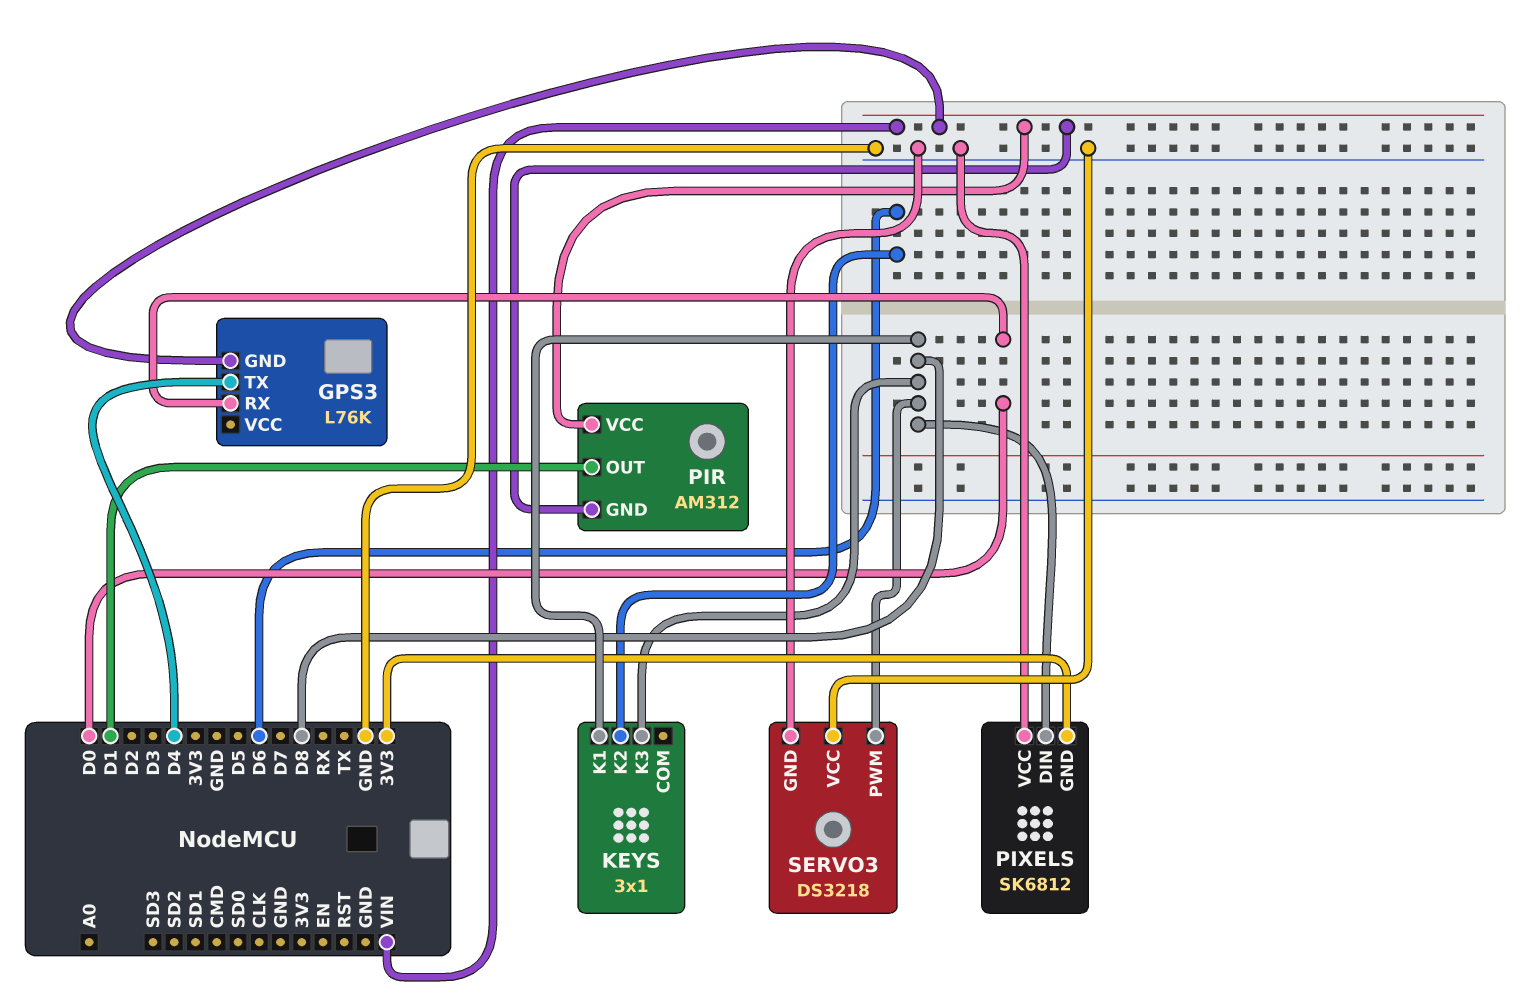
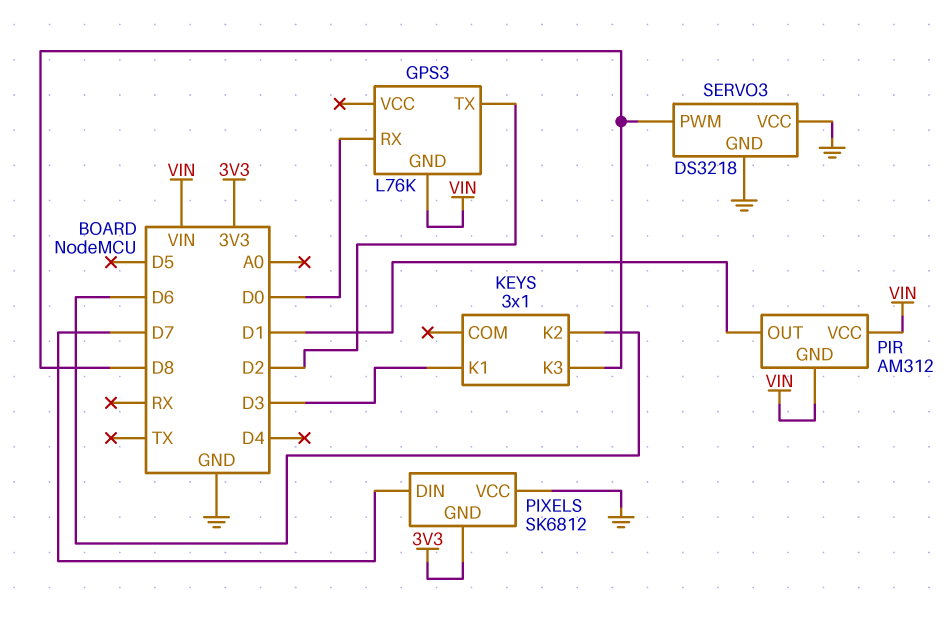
GPS3 pin TX: D4 -> D2
KEYS pin K1: D8 -> D3
PIXELS pin DIN: D8 -> D7

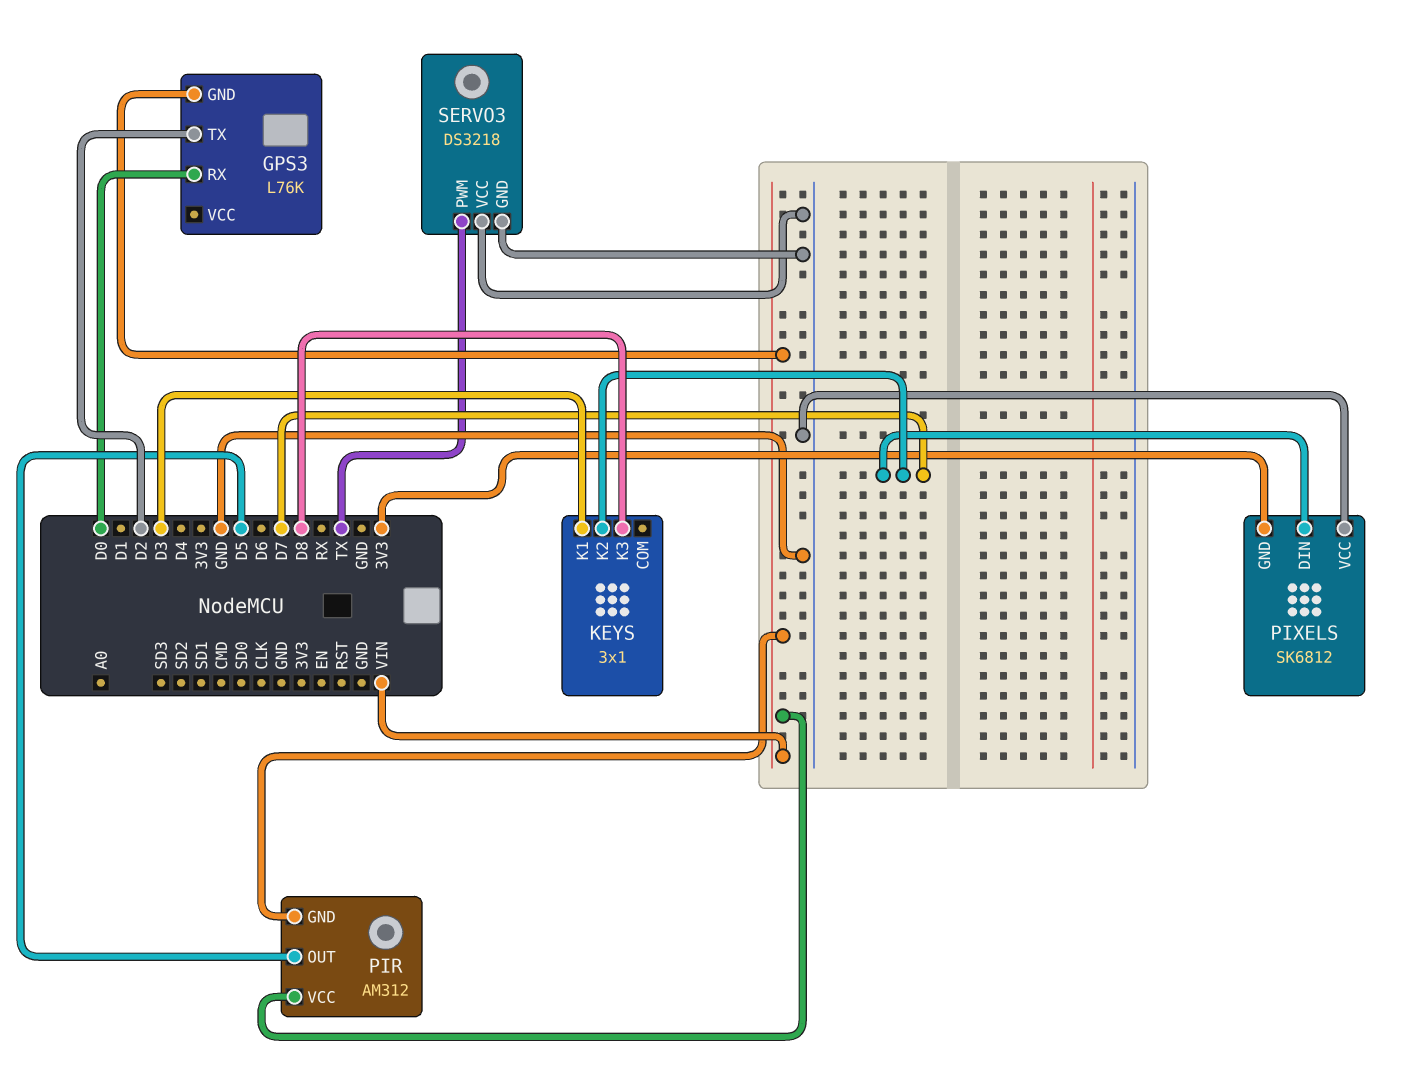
KEYS pin K2: D6 -> D7
PIR pin OUT: D1 -> D5
SERVO3 pin PWM: D8 -> TX

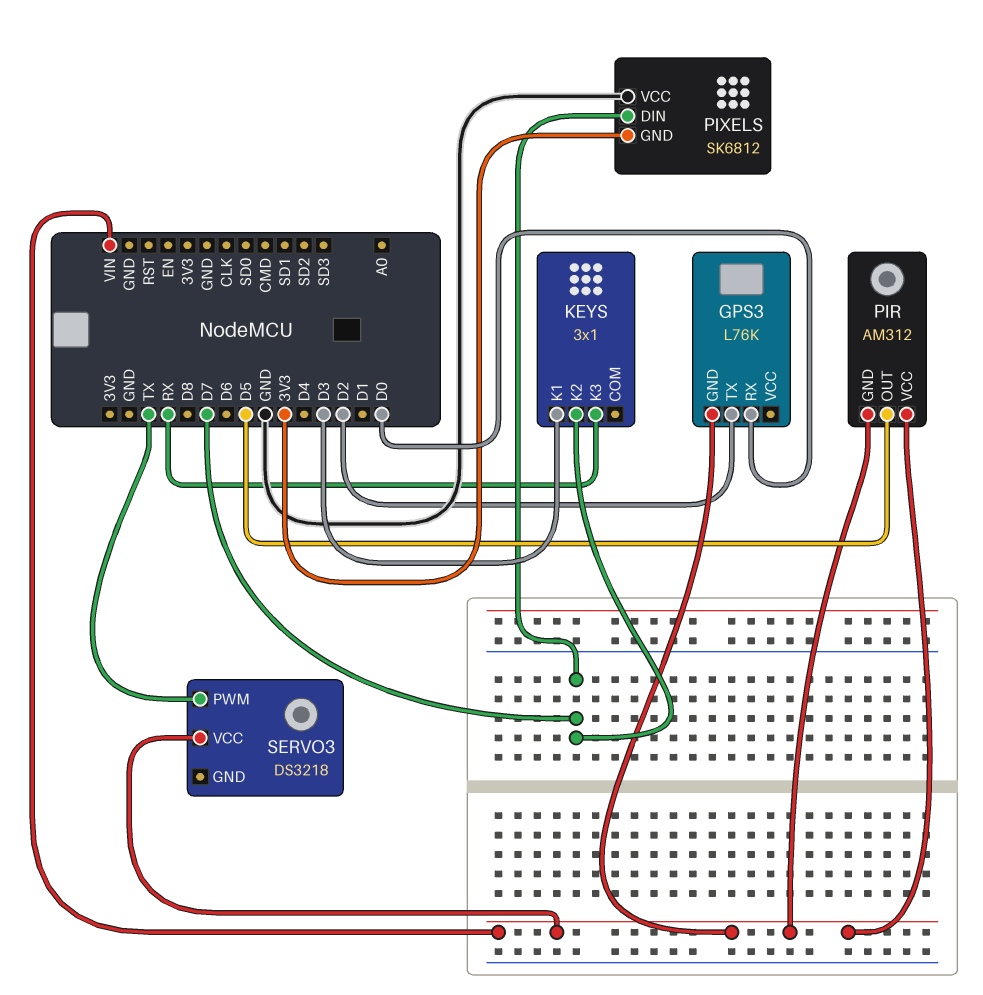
KEYS pin K3: D8 -> RX
SERVO3 pin GND: GND -> none
SERVO3 pin VCC: GND -> VIN

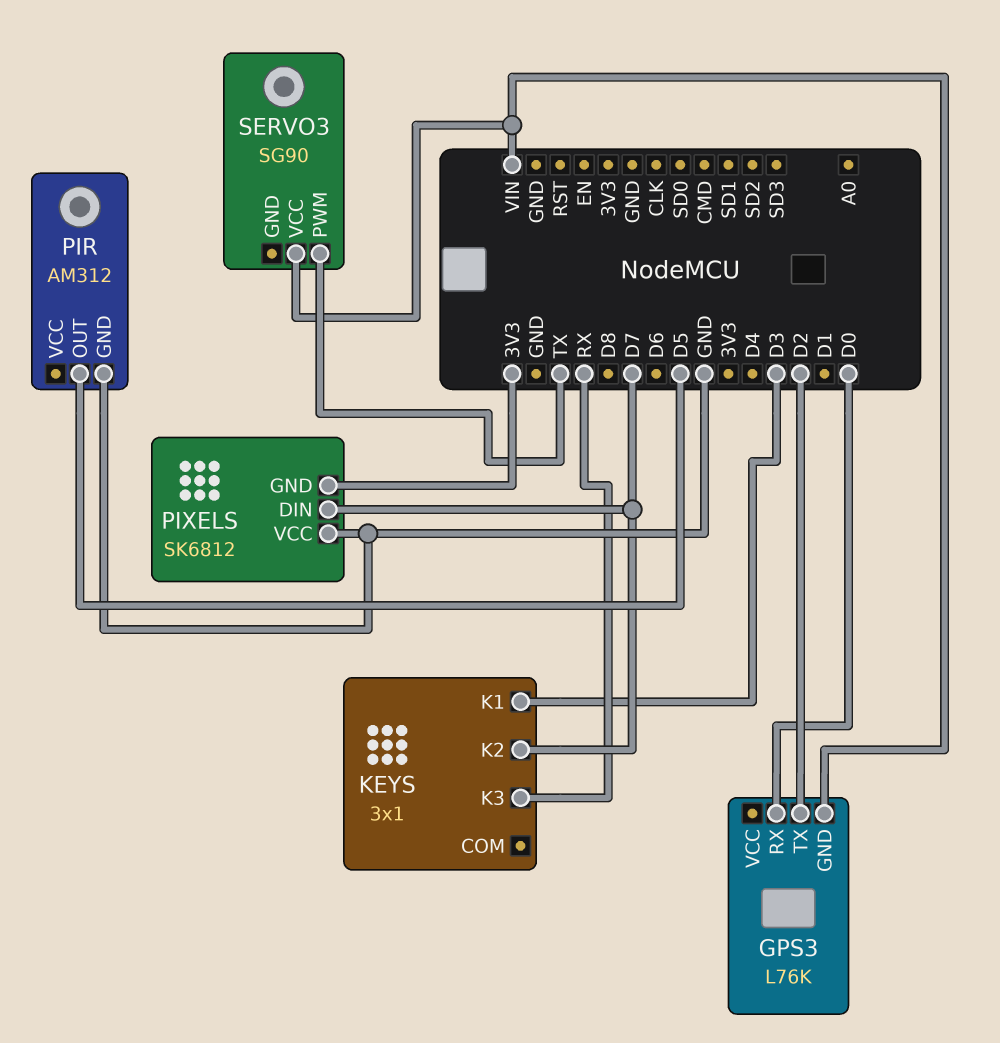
PIR pin GND: VIN -> GND
PIR pin VCC: VIN -> none
SERVO3: DS3218 -> SG90

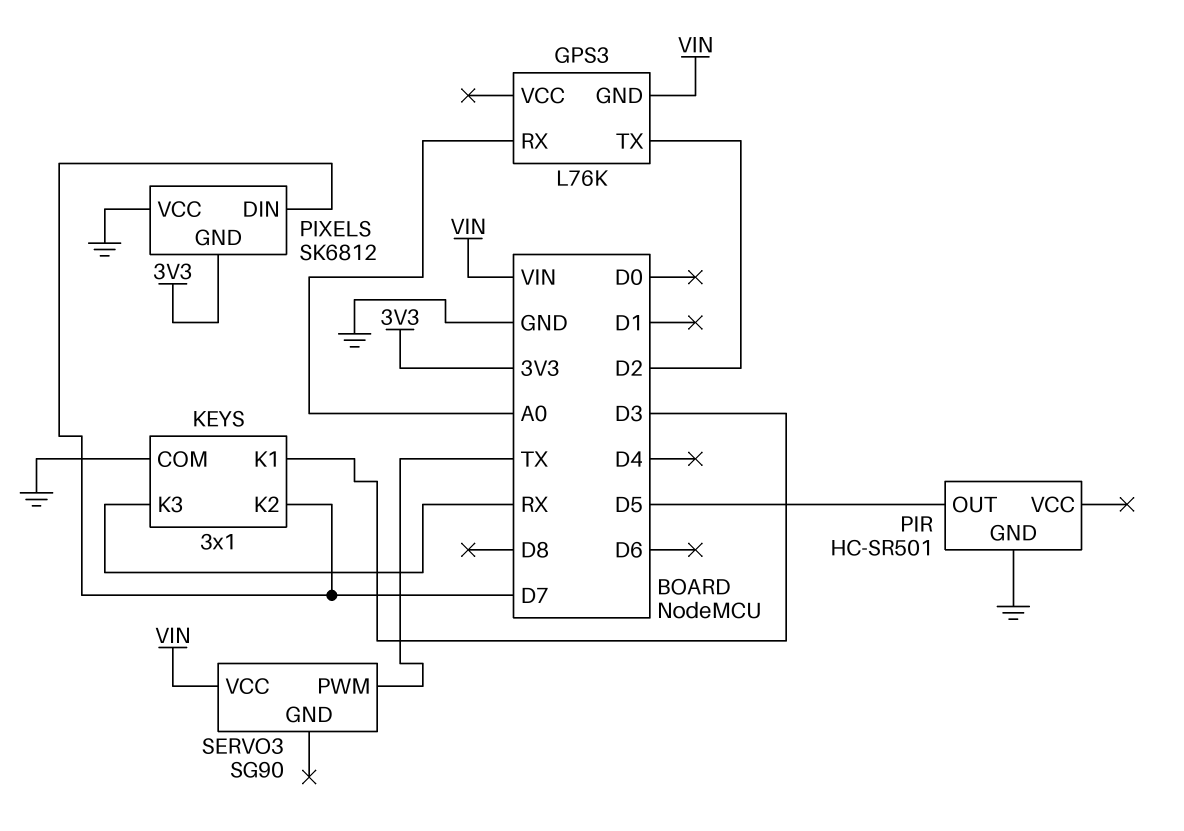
GPS3 pin RX: D0 -> A0
KEYS pin COM: none -> GND
PIR: AM312 -> HC-SR501

